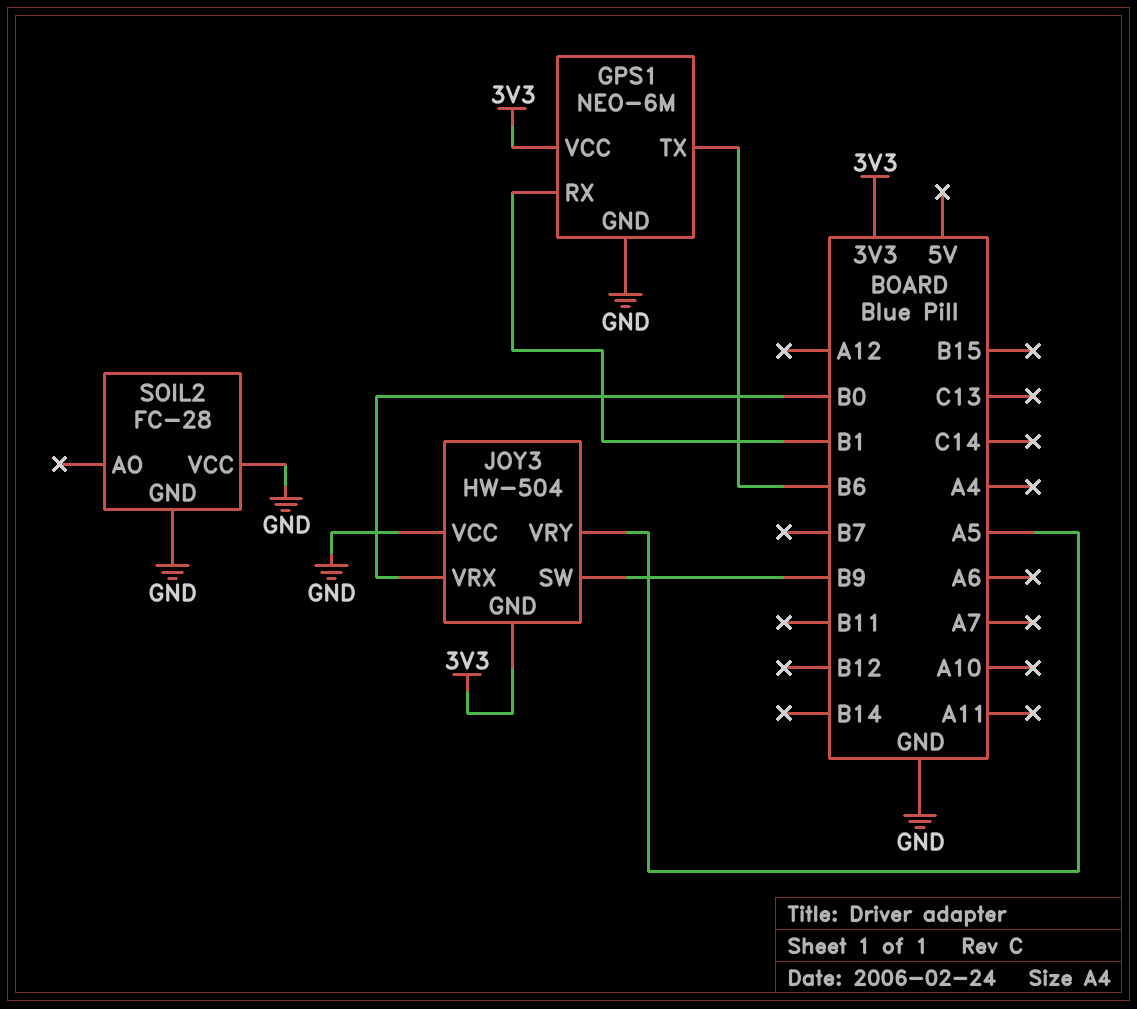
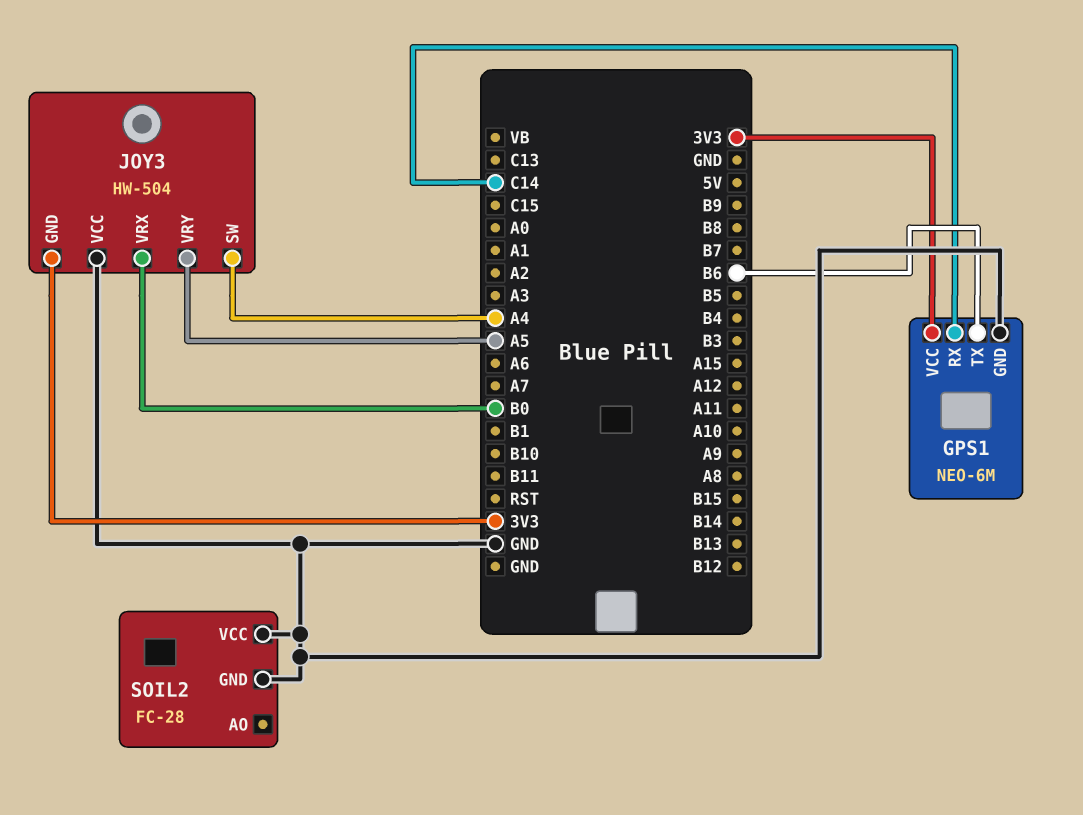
GPS1 pin RX: B1 -> C14
JOY3 pin SW: B9 -> A4

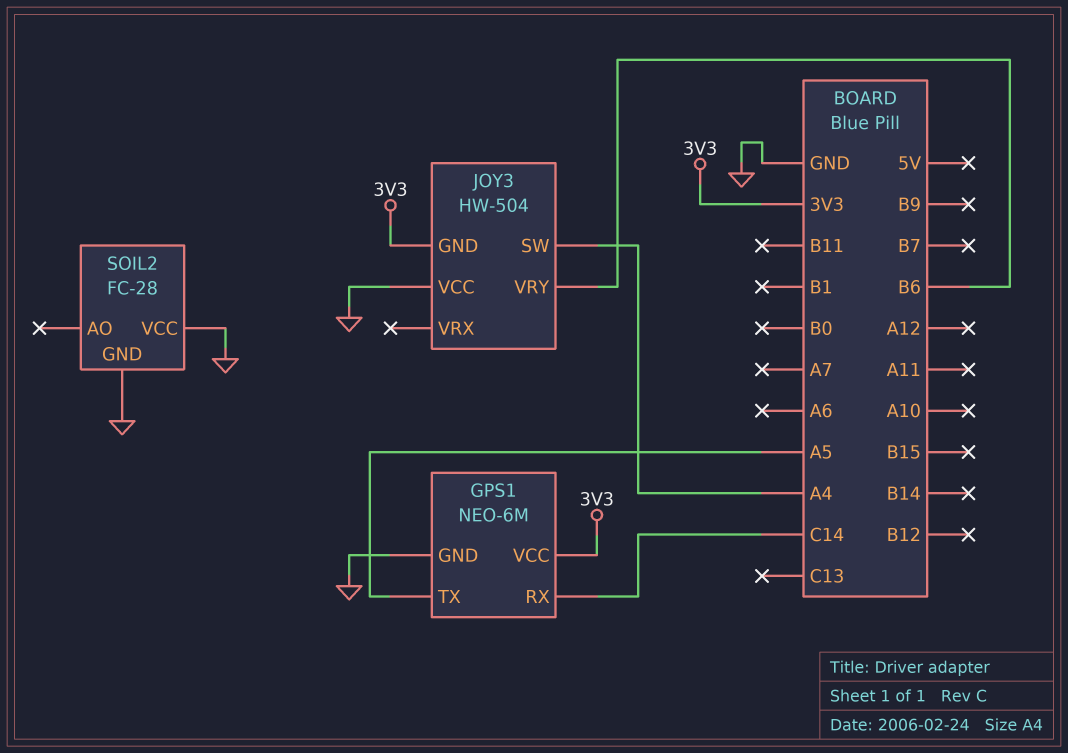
GPS1 pin TX: B6 -> A5
JOY3 pin VRX: B0 -> none
JOY3 pin VRY: A5 -> B6

